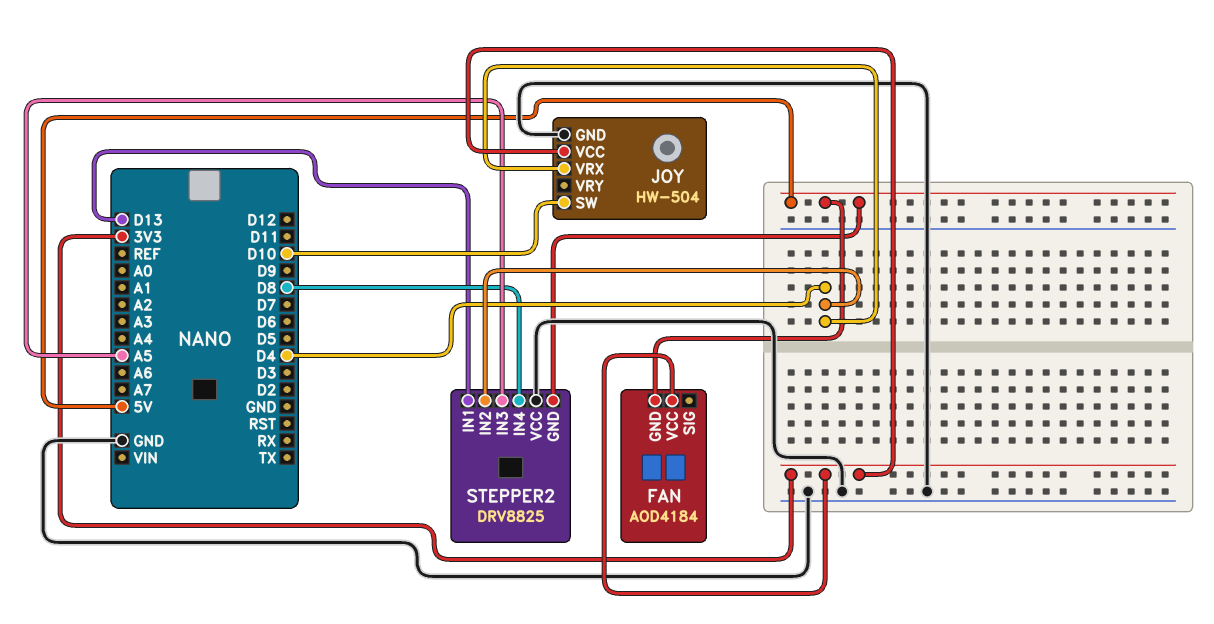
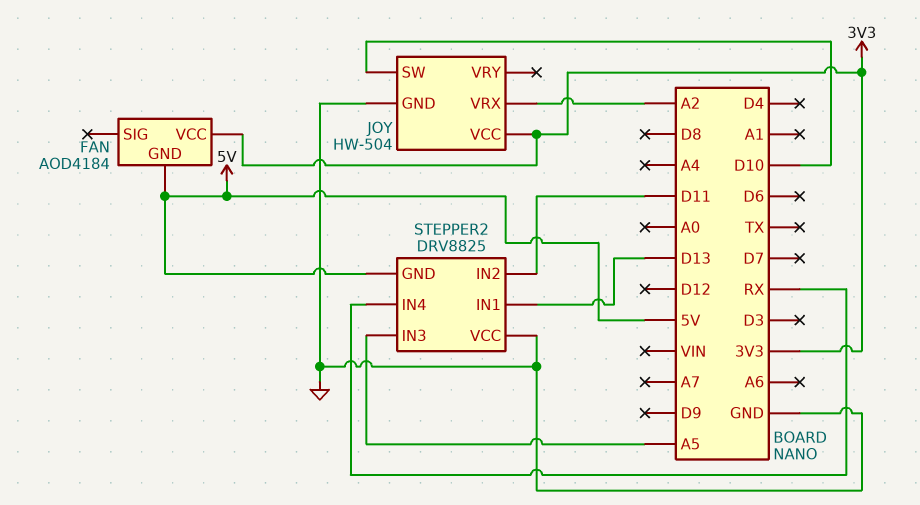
JOY pin VRX: D4 -> A2
STEPPER2 pin IN2: D4 -> D11
STEPPER2 pin IN4: D8 -> RX

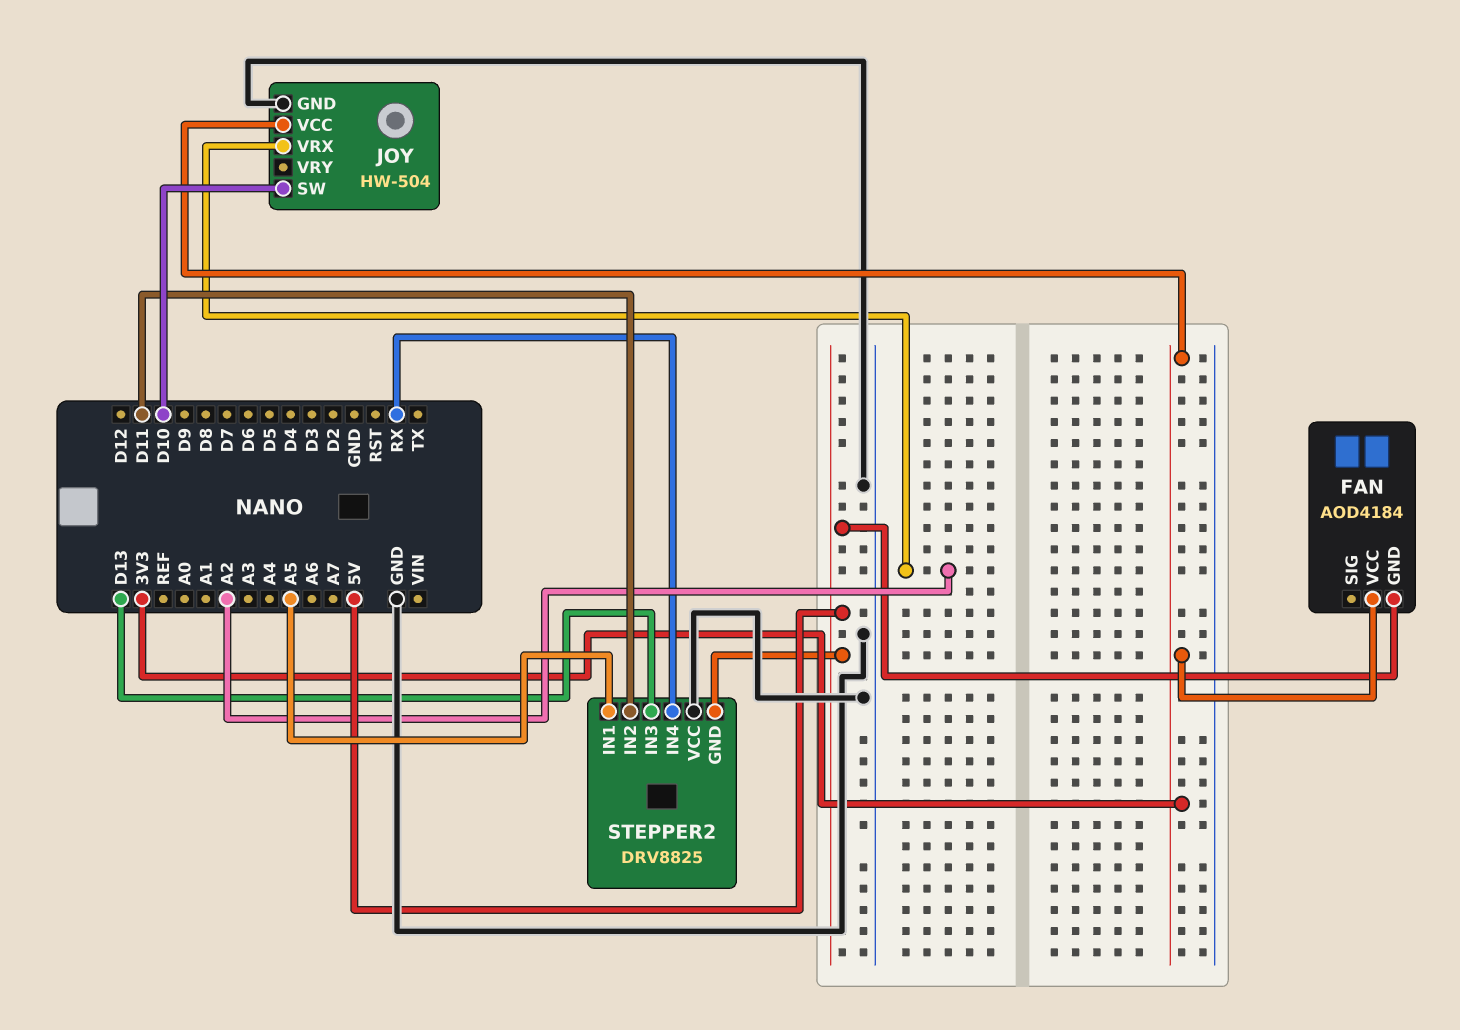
STEPPER2 pin IN1: D13 -> A5
STEPPER2 pin IN3: A5 -> D13

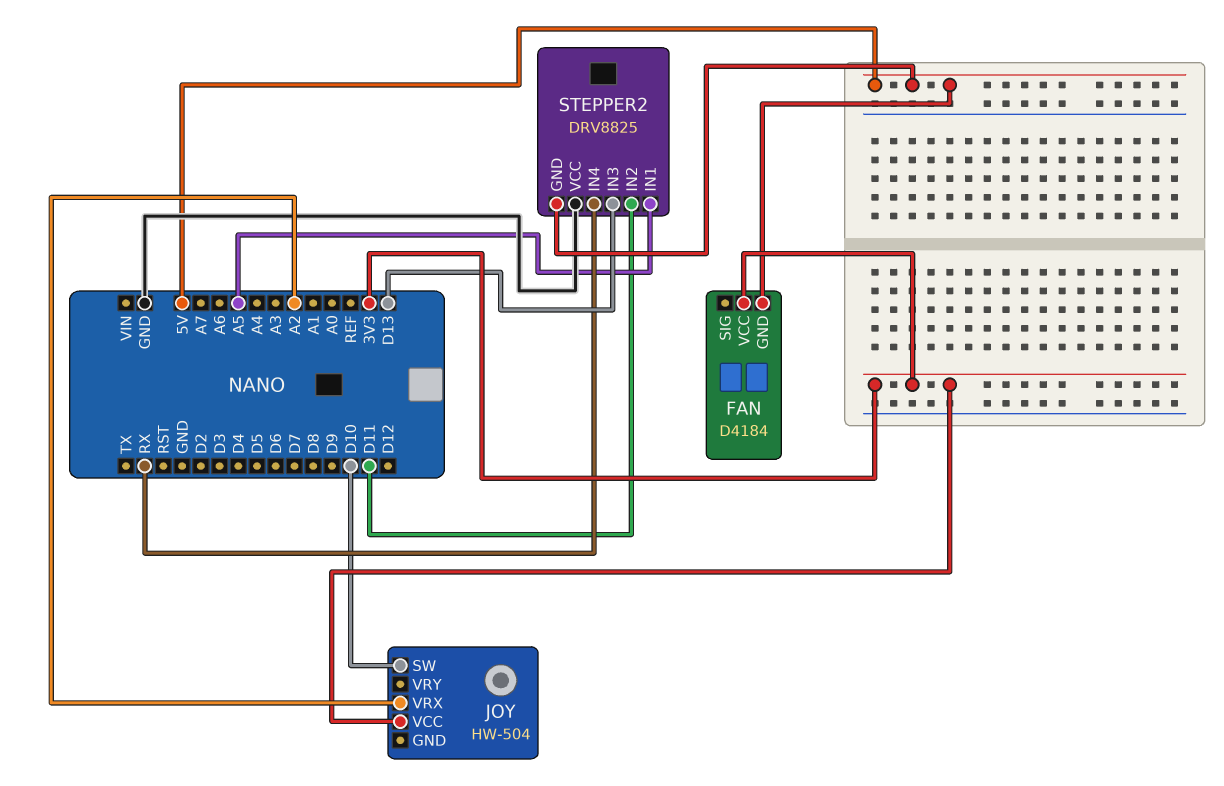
FAN: AOD4184 -> D4184
JOY pin GND: GND -> none

